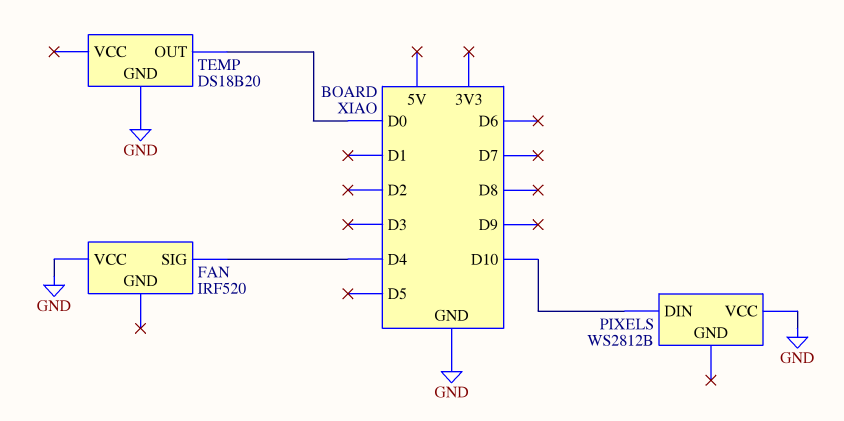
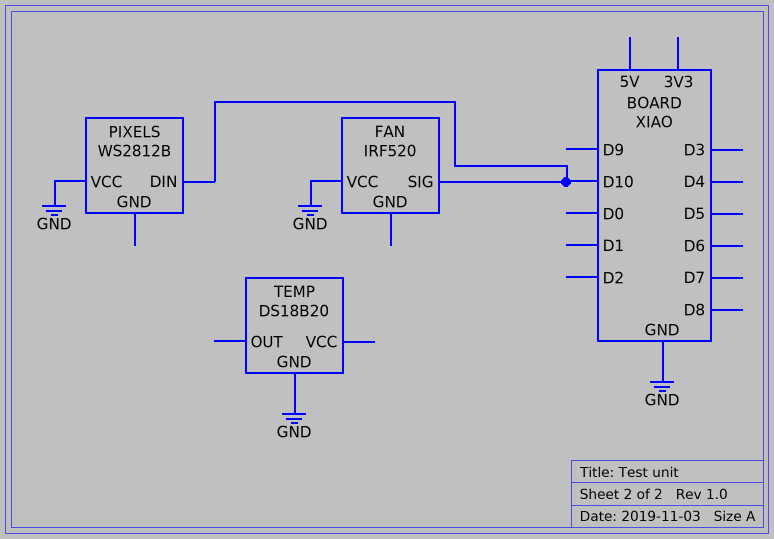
FAN pin SIG: D4 -> D10
TEMP pin OUT: D0 -> none

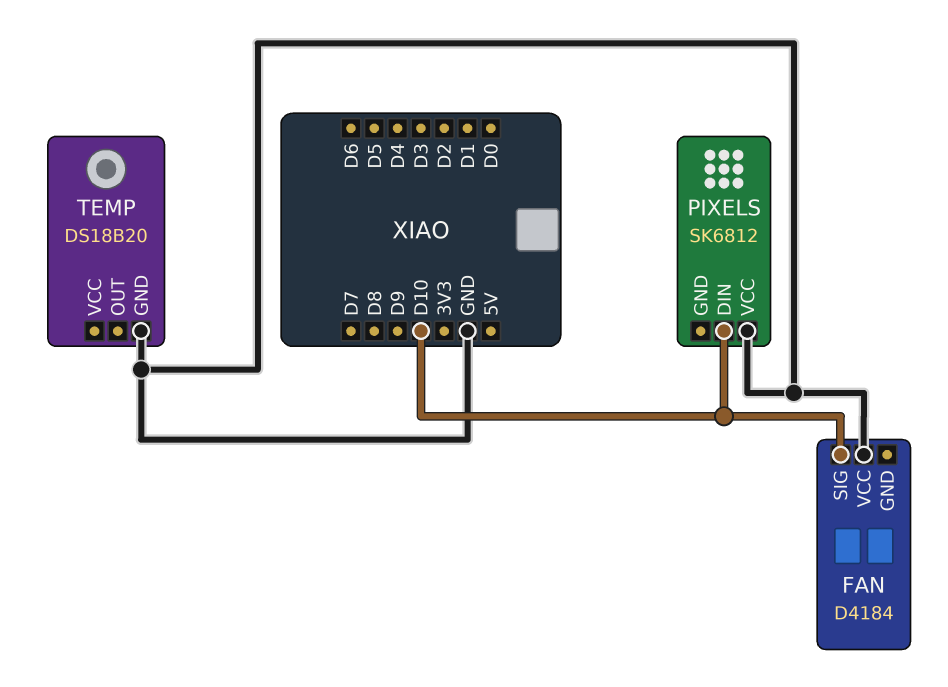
FAN: IRF520 -> D4184
PIXELS: WS2812B -> SK6812

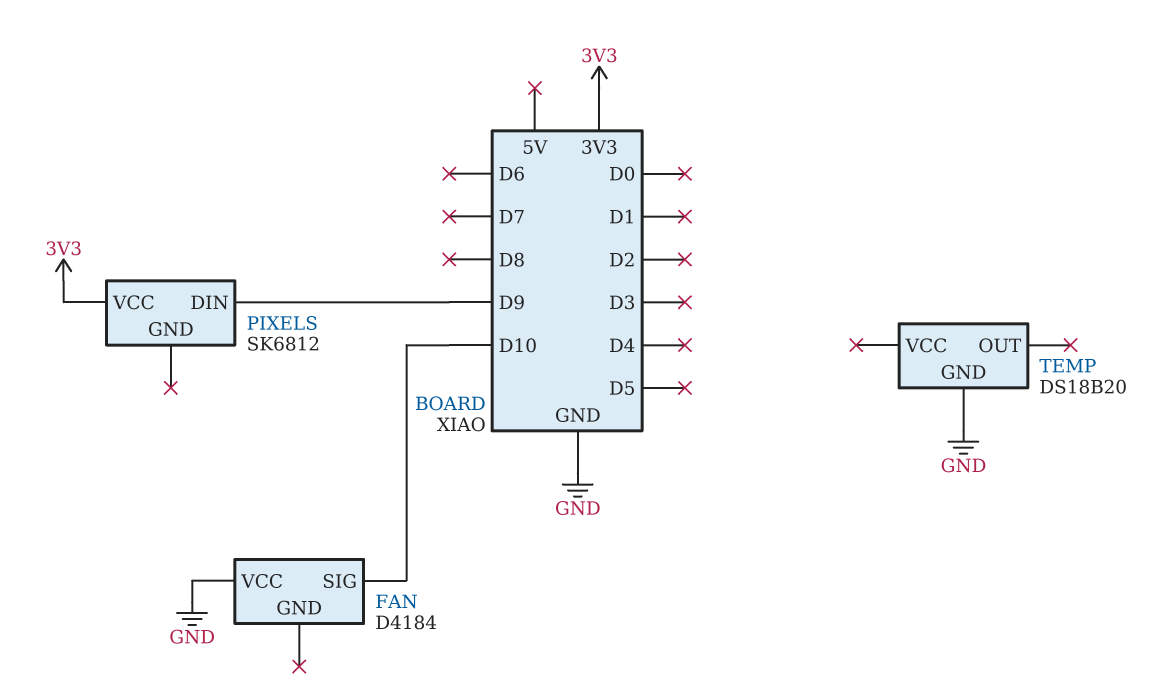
PIXELS pin DIN: D10 -> D9
PIXELS pin VCC: GND -> 3V3

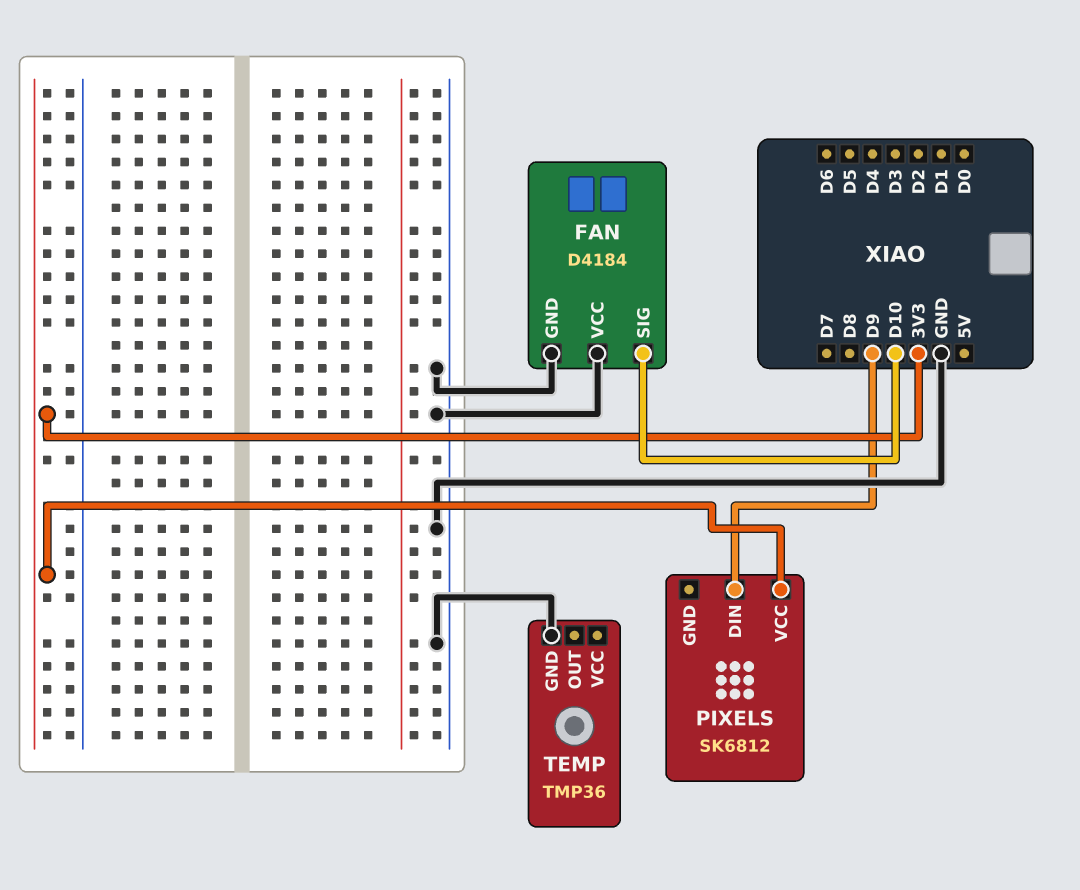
FAN pin GND: none -> GND
TEMP: DS18B20 -> TMP36

